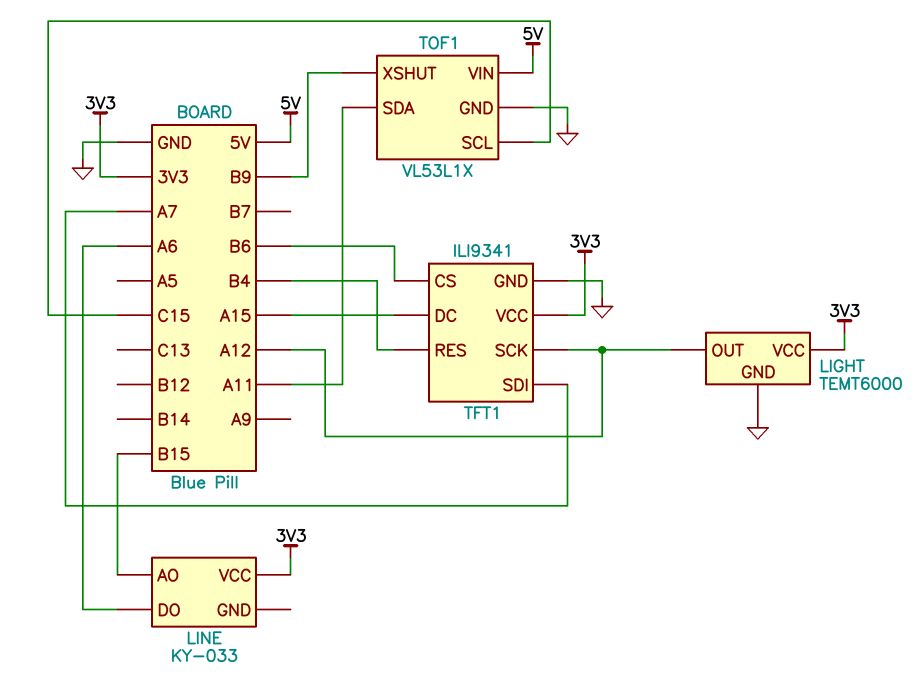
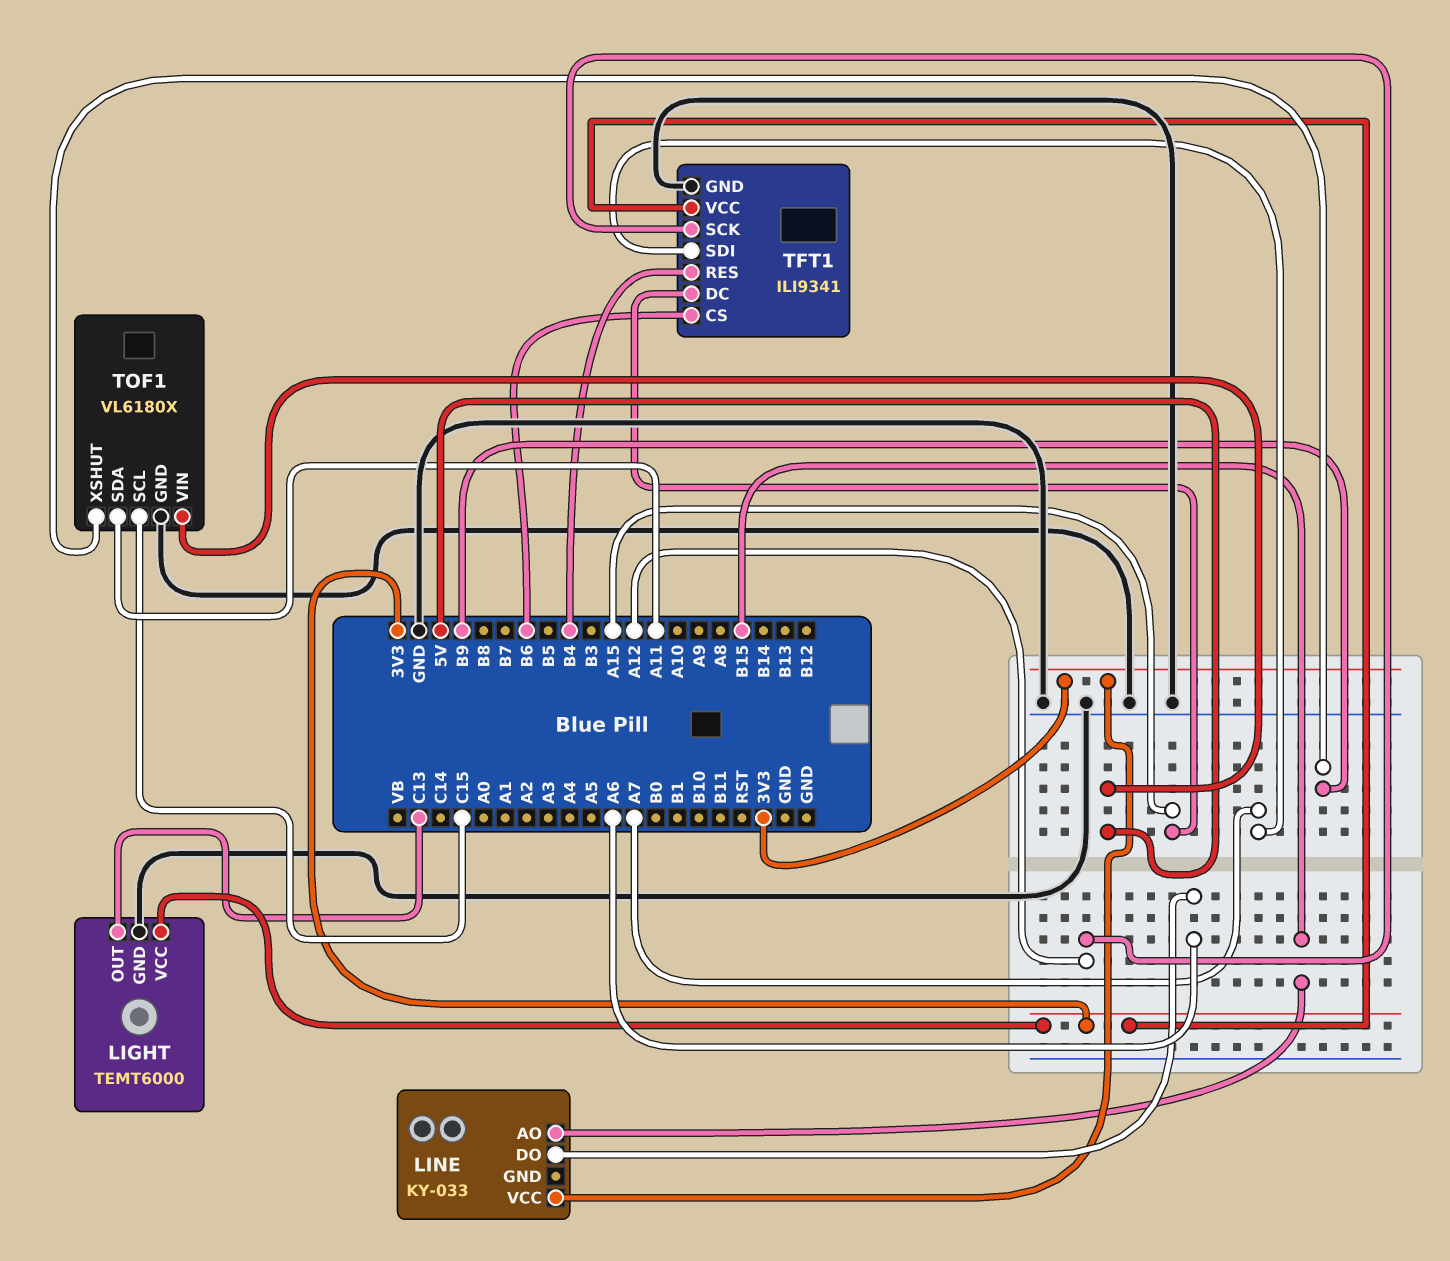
LIGHT pin OUT: A12 -> C13
TOF1: VL53L1X -> VL6180X

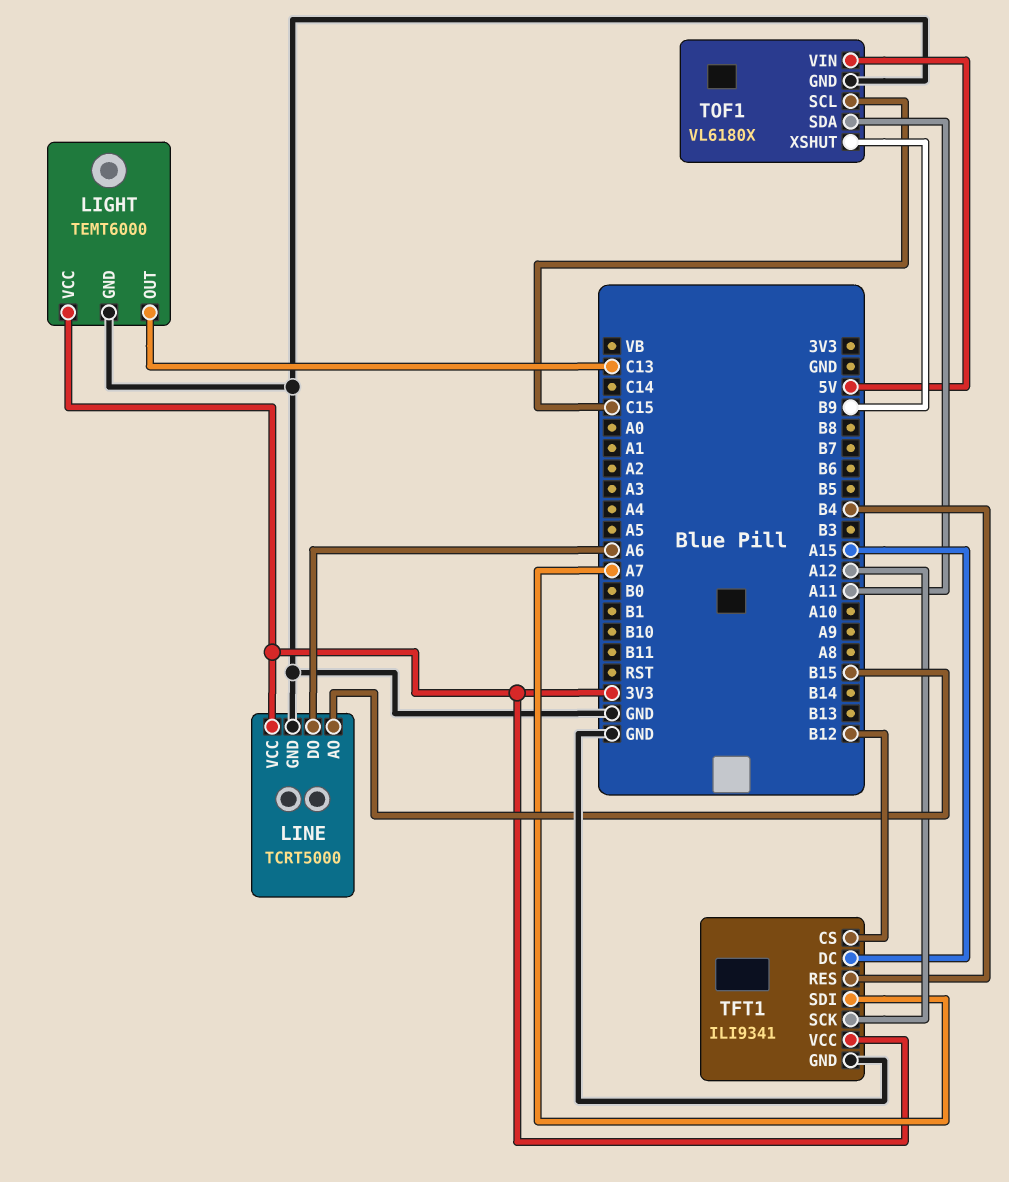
LINE: KY-033 -> TCRT5000
LINE pin GND: none -> GND
TFT1 pin CS: B6 -> B12

